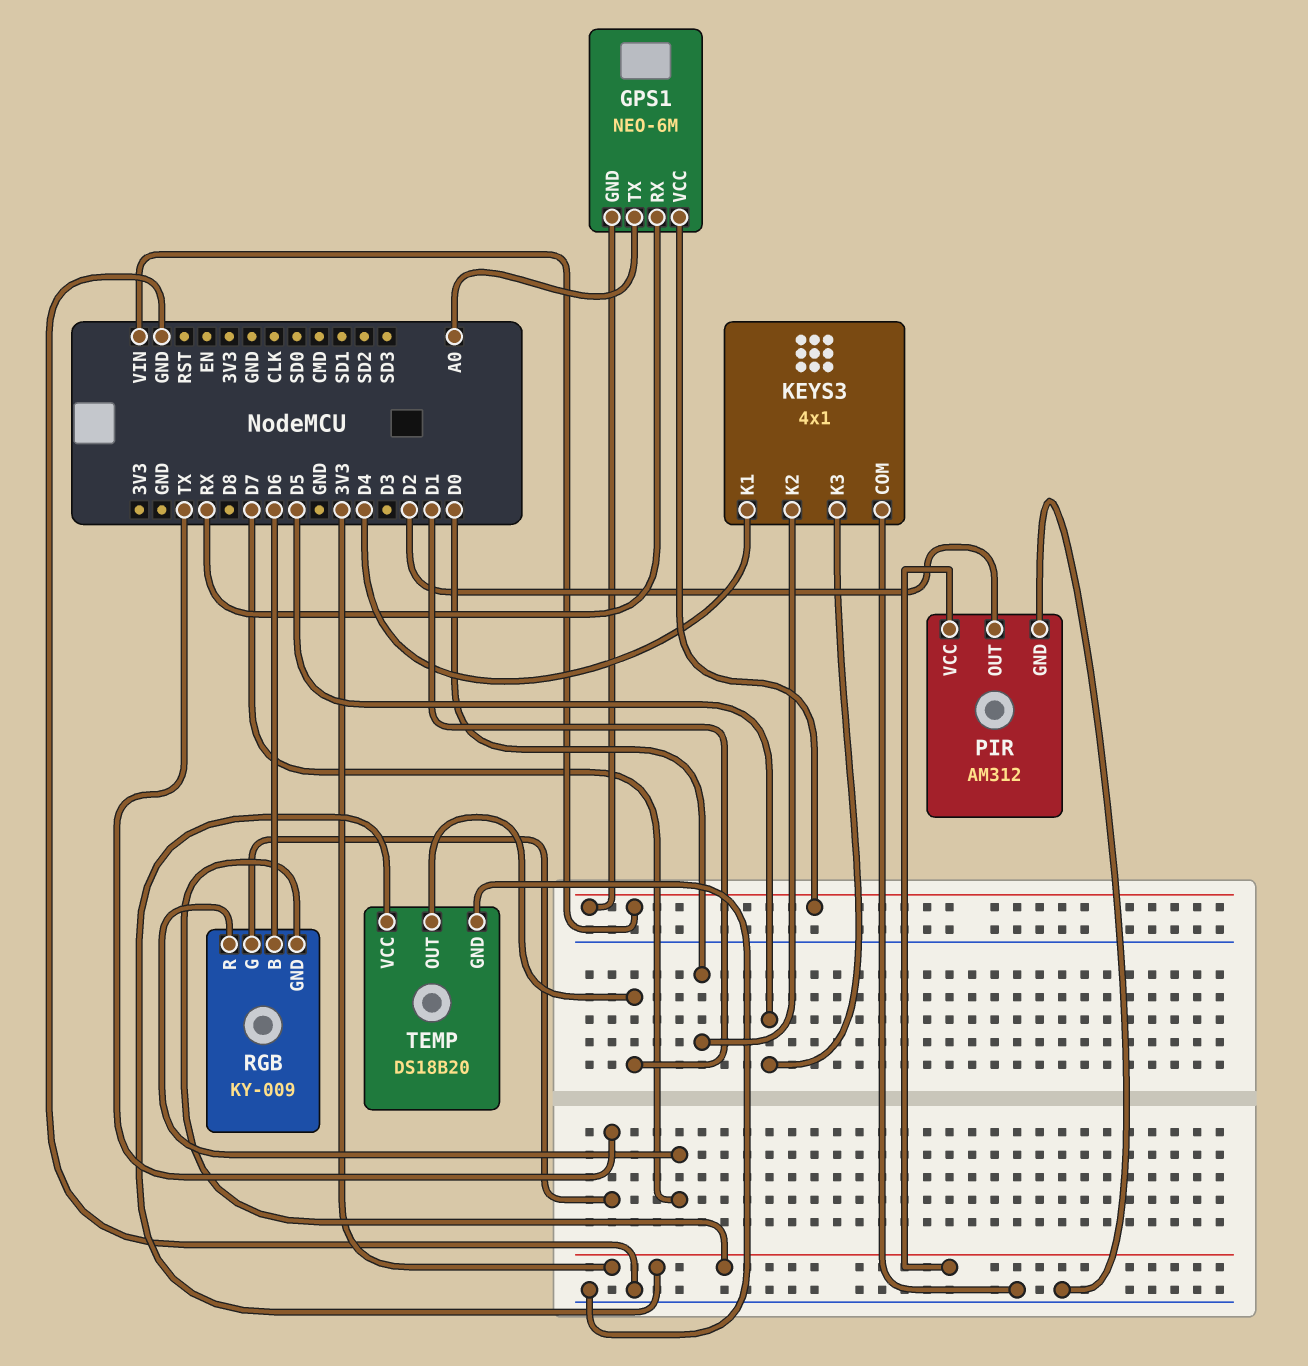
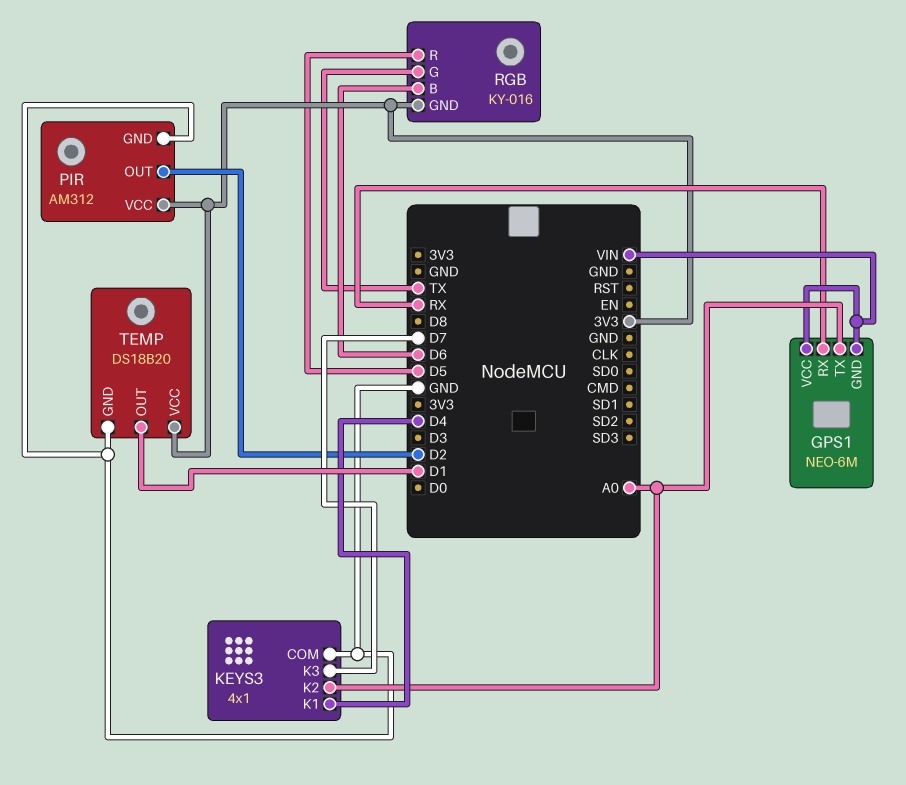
KEYS3 pin K2: D0 -> A0
KEYS3 pin K3: D5 -> D7
RGB: KY-009 -> KY-016
RGB pin R: D7 -> D5

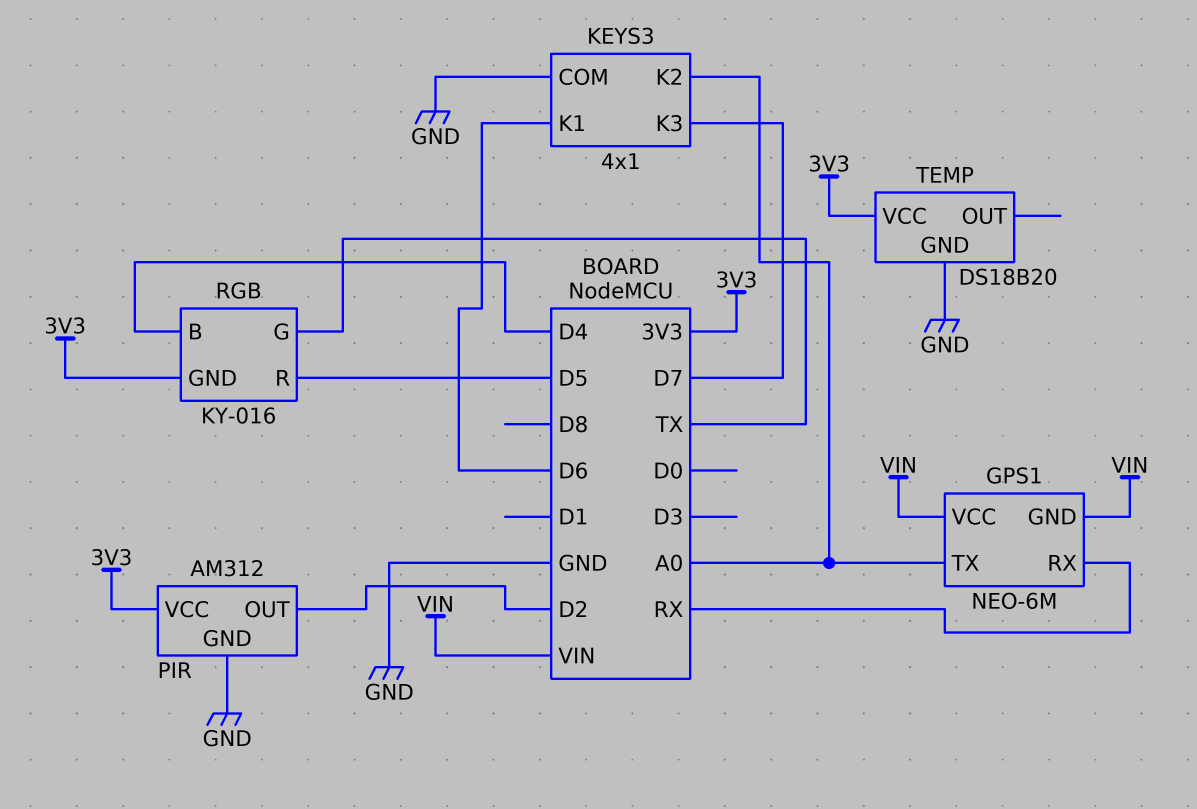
KEYS3 pin K1: D4 -> D6
RGB pin B: D6 -> D4
TEMP pin OUT: D1 -> none

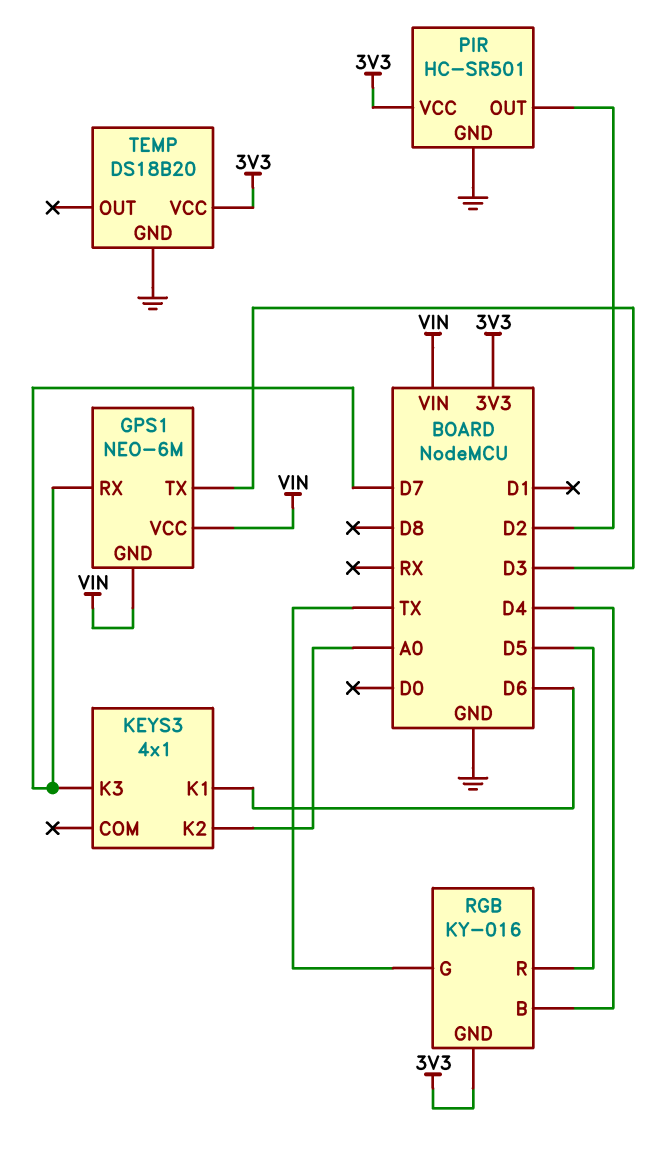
GPS1 pin RX: RX -> D7
GPS1 pin TX: A0 -> D3
KEYS3 pin COM: GND -> none
PIR: AM312 -> HC-SR501

